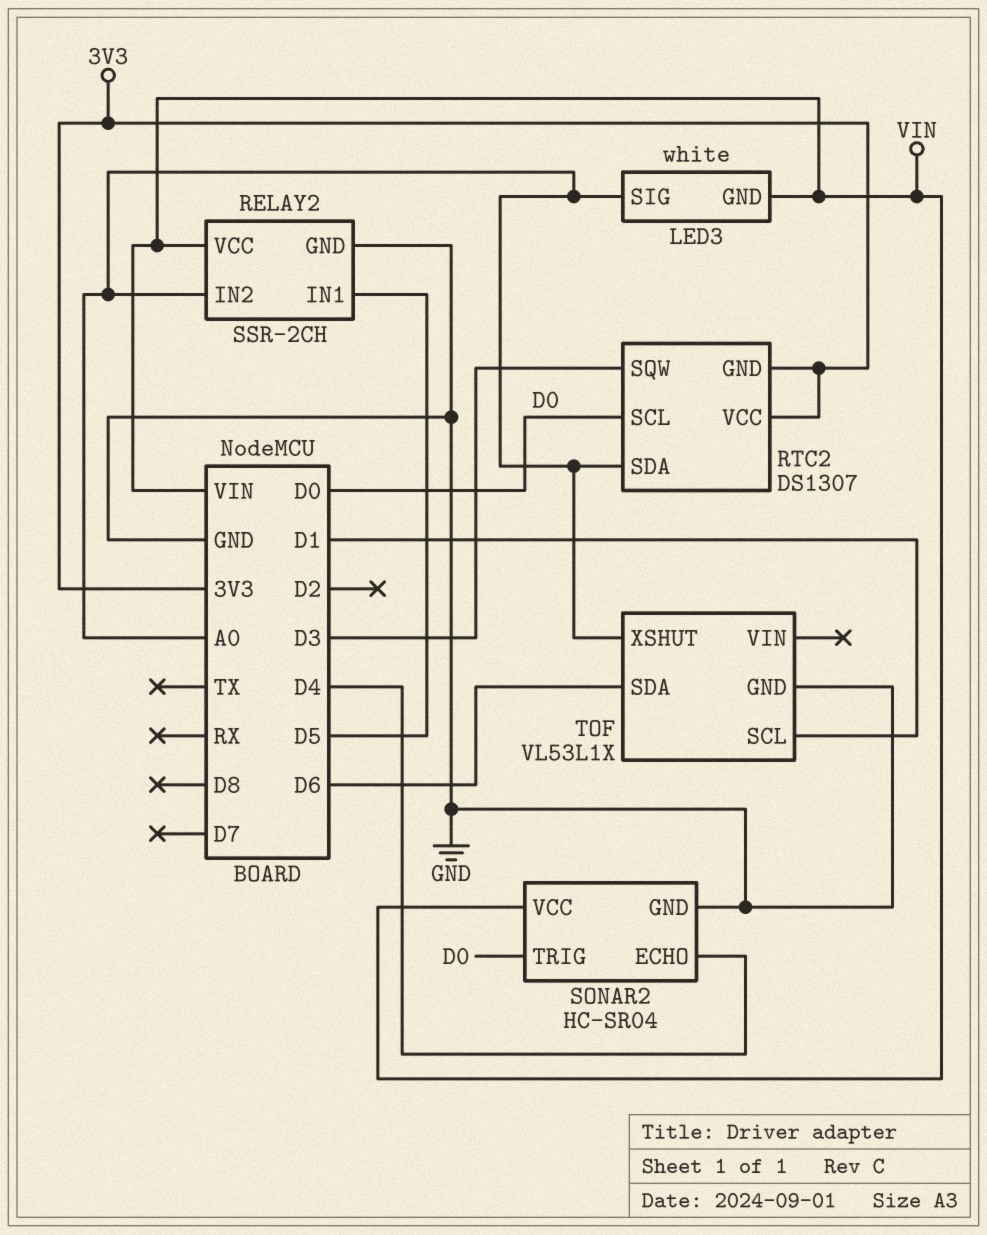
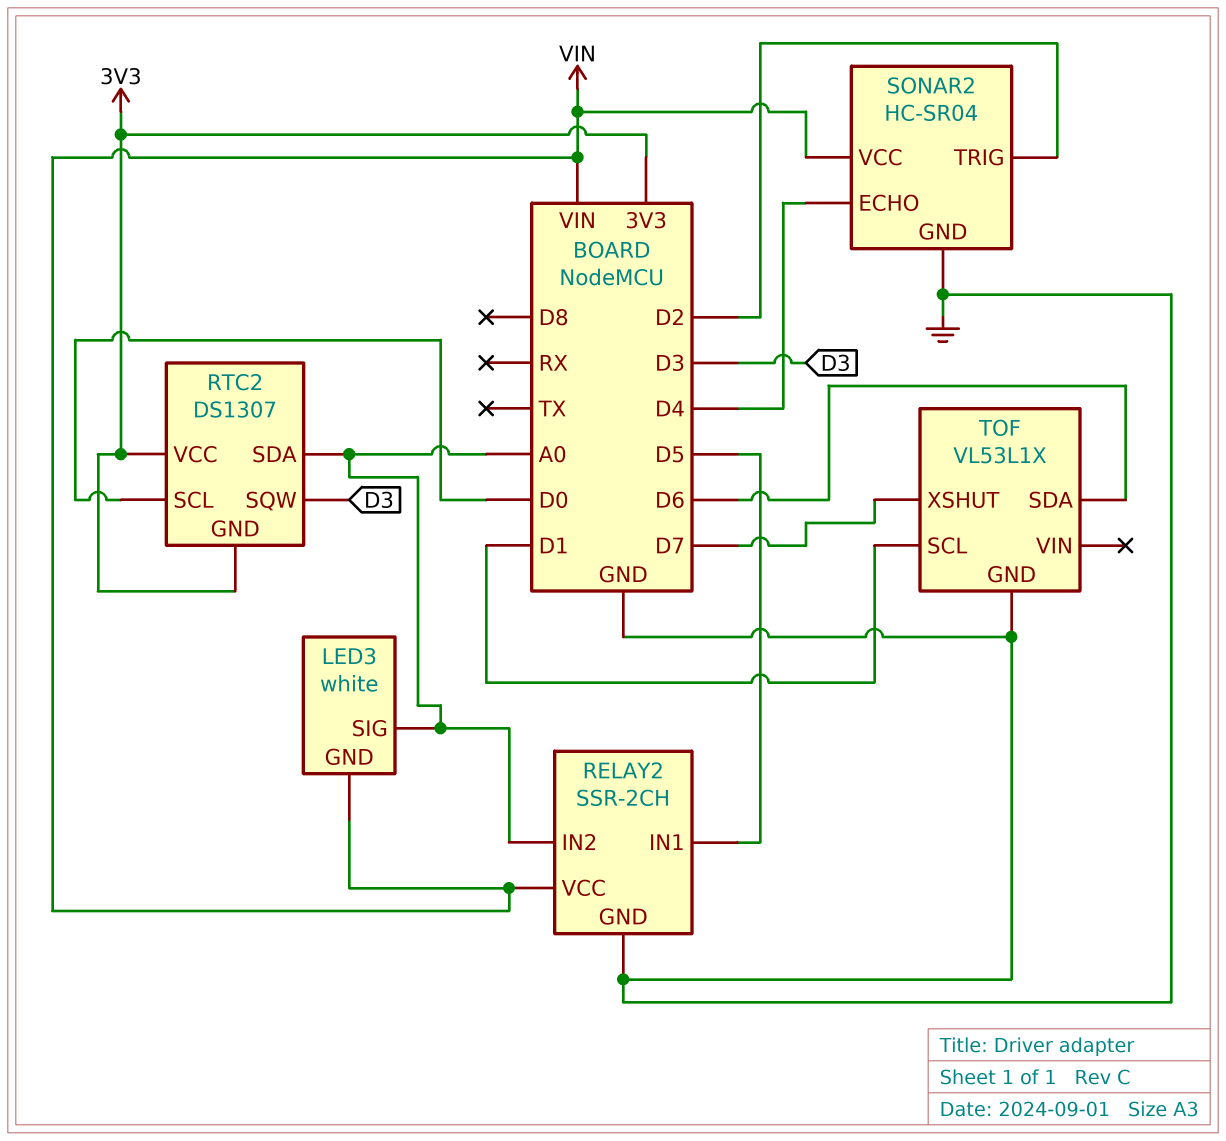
SONAR2 pin TRIG: D0 -> D2
TOF pin XSHUT: A0 -> D7

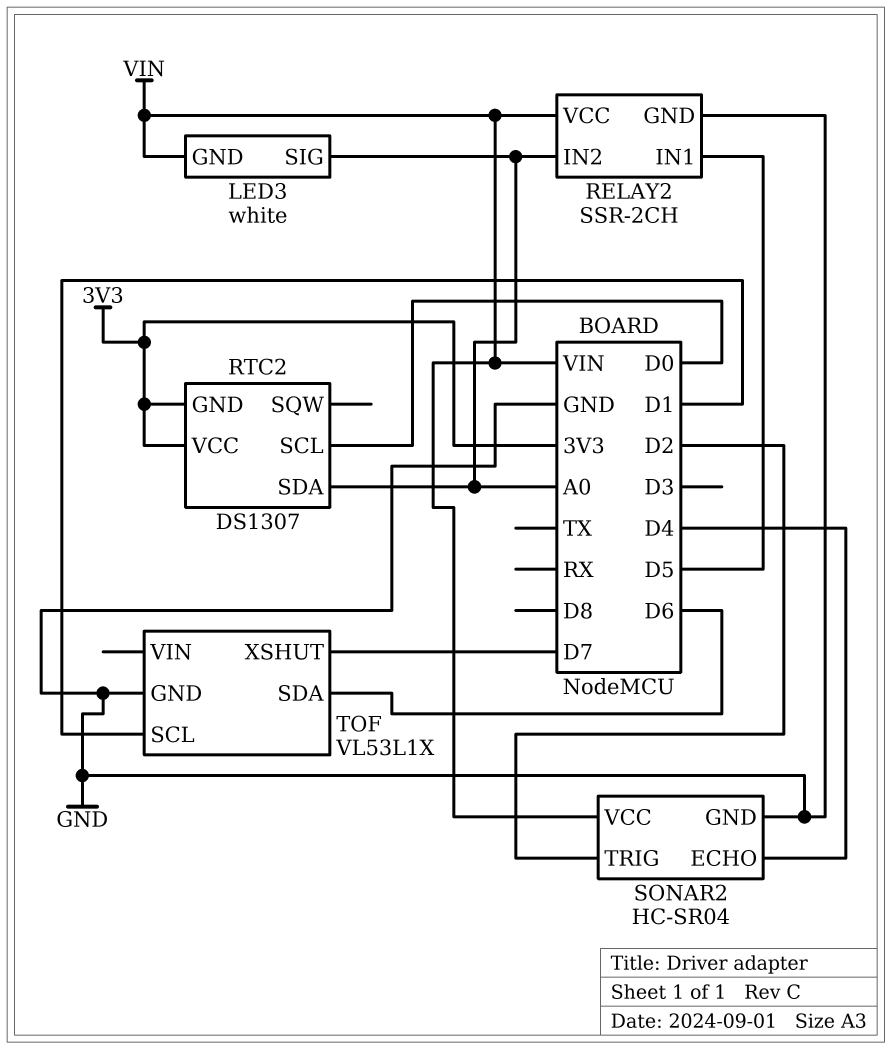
RTC2 pin SQW: D3 -> none

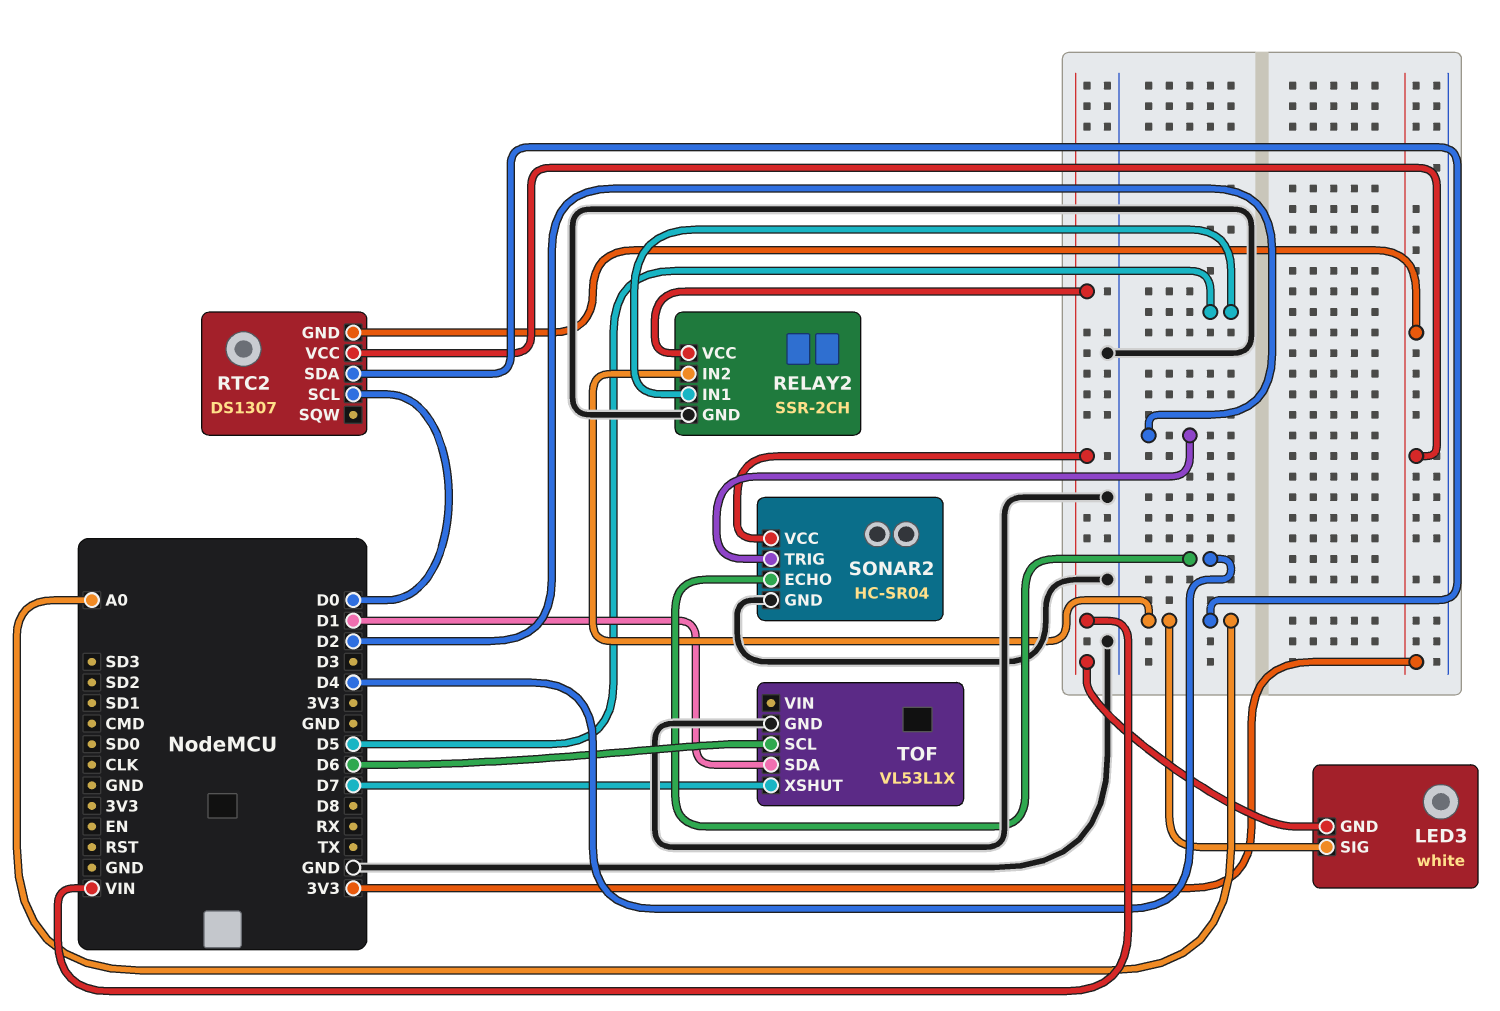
TOF pin SCL: D1 -> D6
TOF pin SDA: D6 -> D1

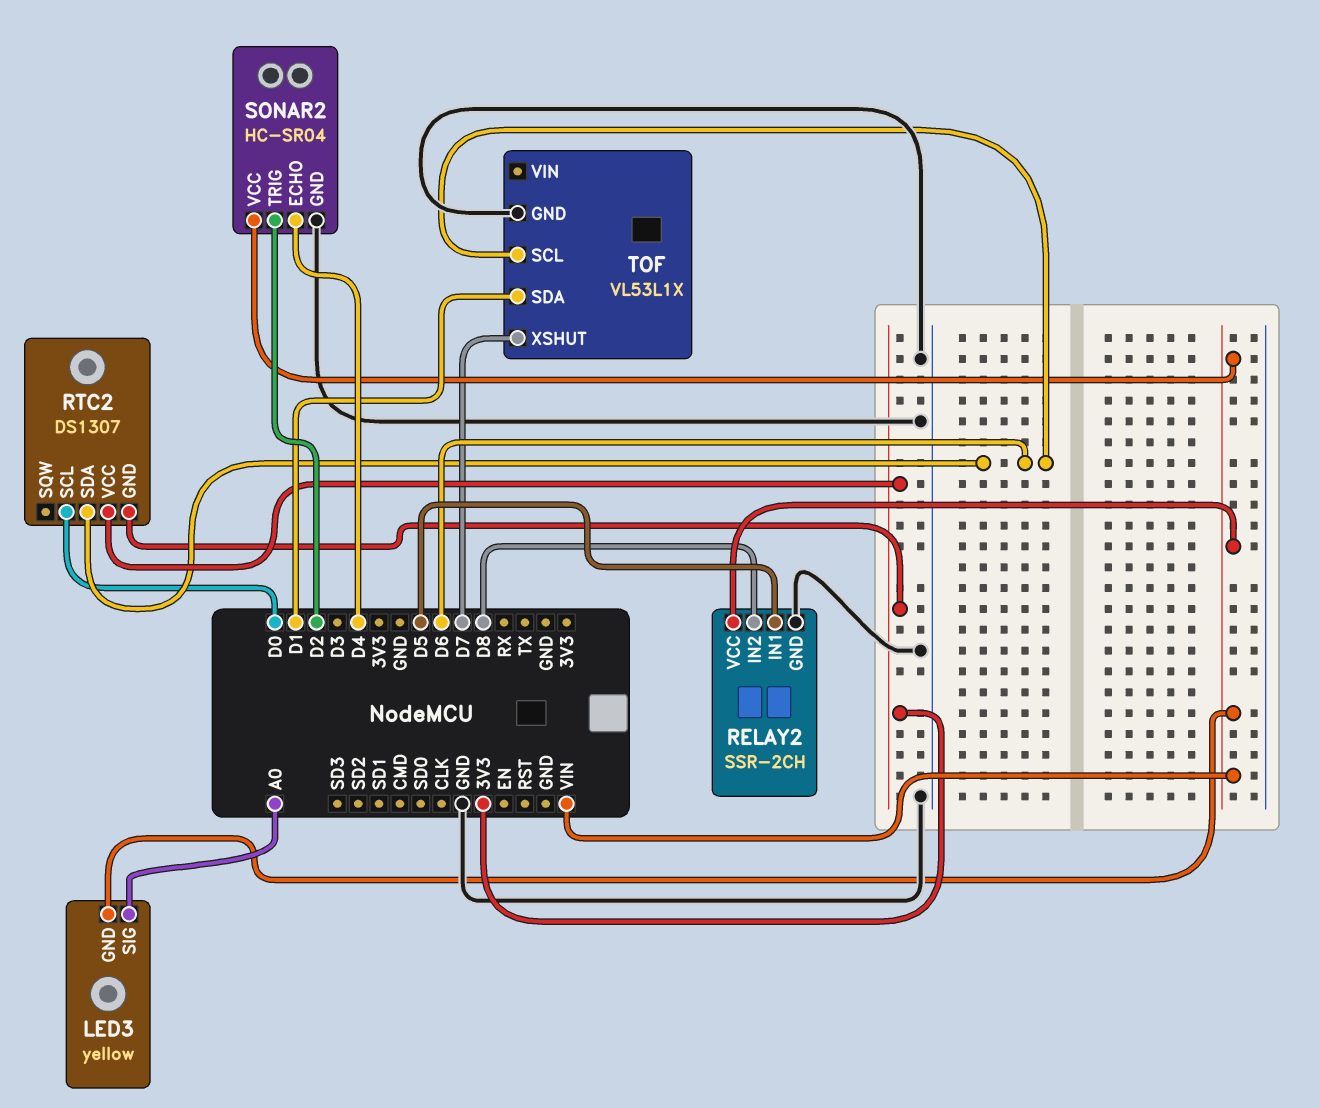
LED3: white -> yellow
RELAY2 pin IN2: A0 -> D8
RTC2 pin SDA: A0 -> D6

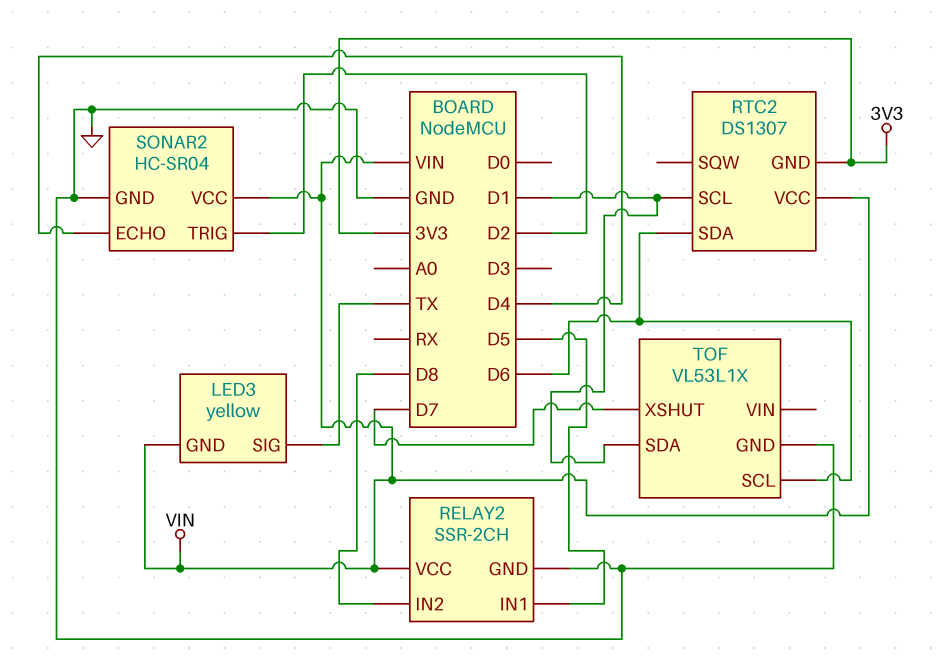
LED3 pin SIG: A0 -> TX
RTC2 pin SCL: D0 -> D1
RTC2 pin VCC: 3V3 -> VIN

